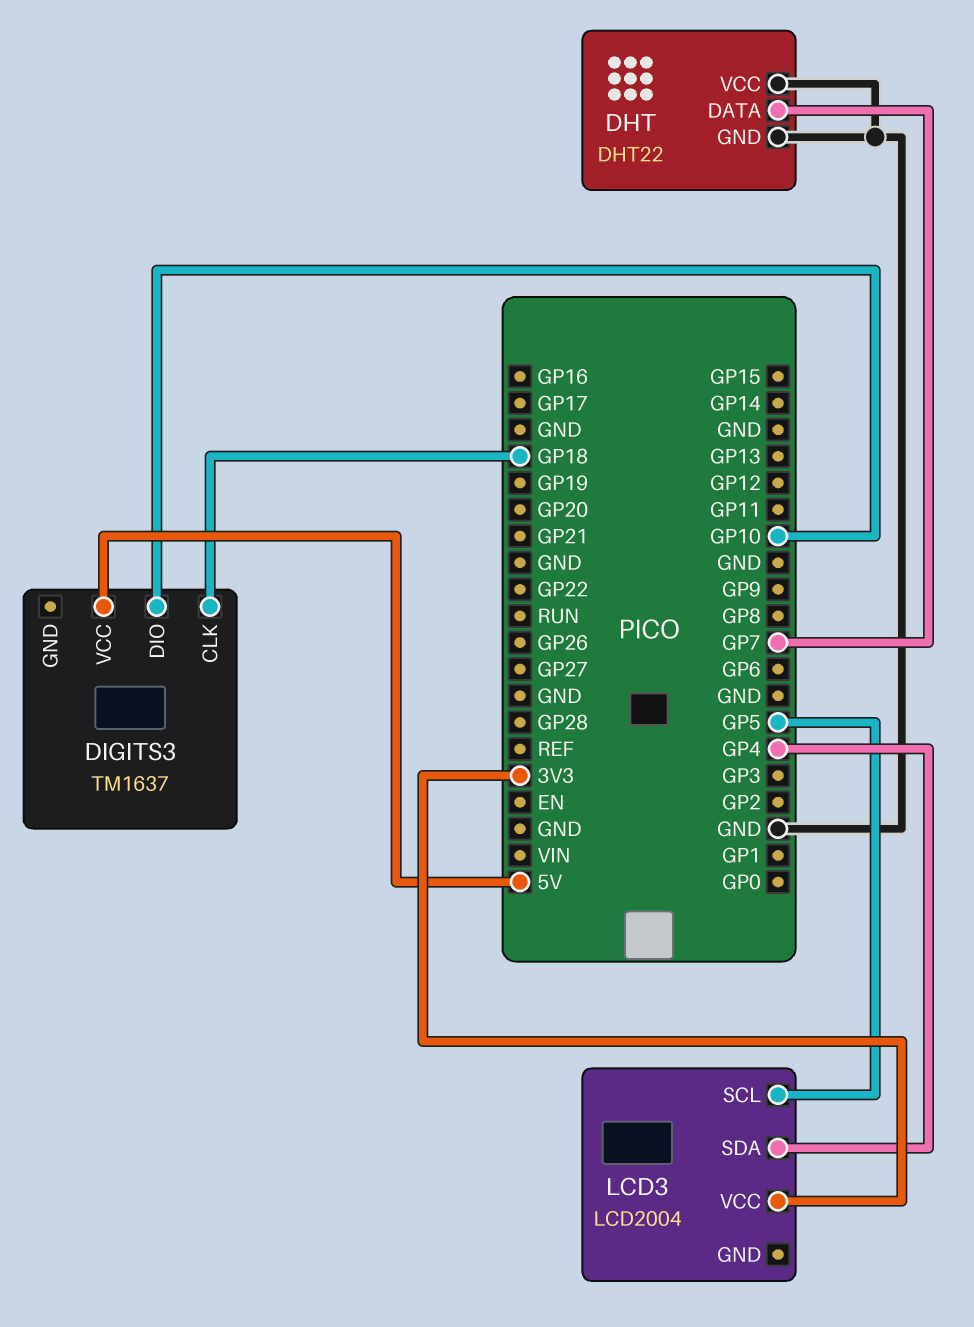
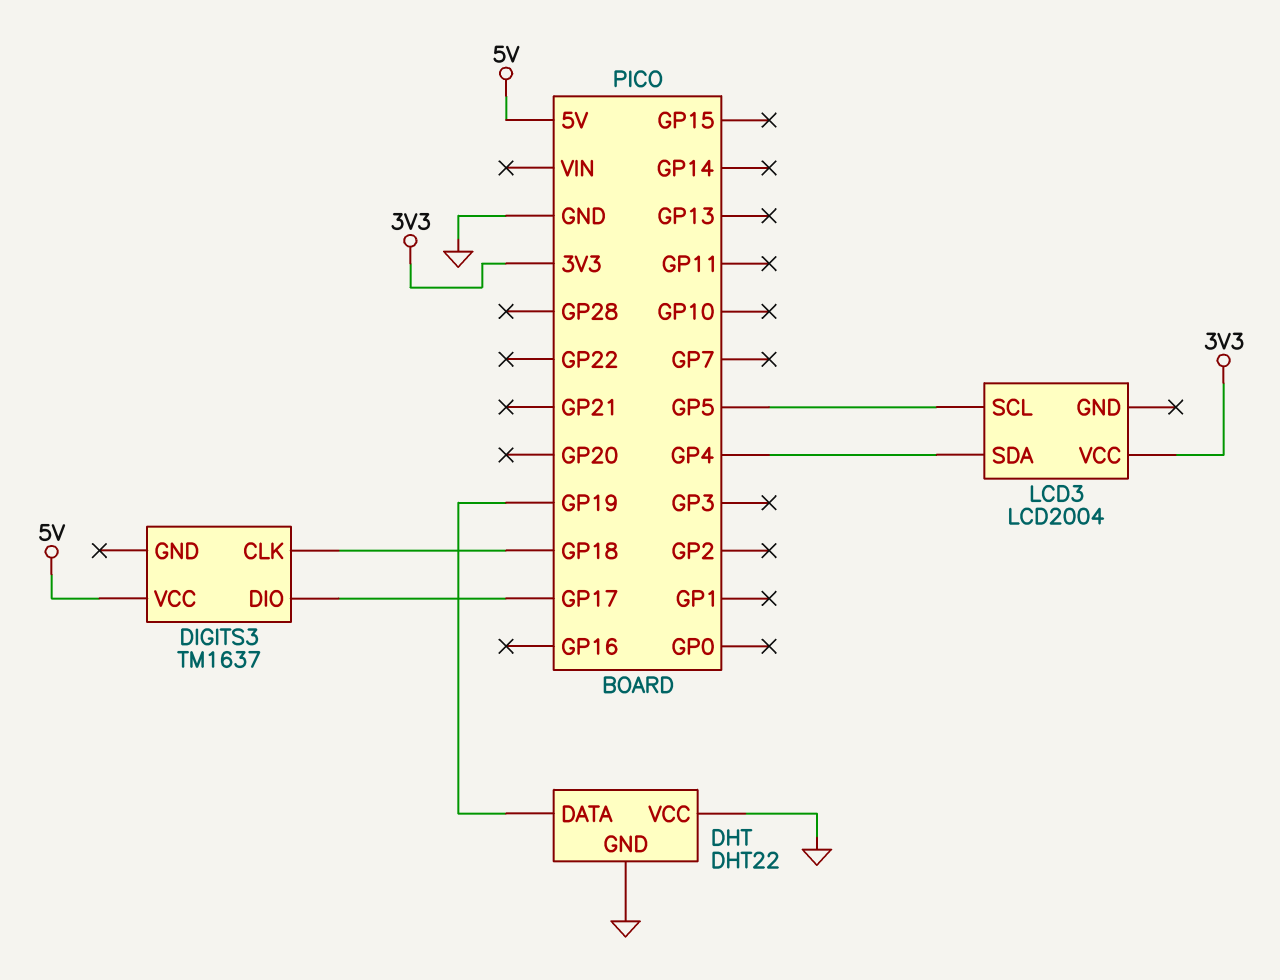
DHT pin DATA: GP7 -> GP19
DIGITS3 pin DIO: GP10 -> GP17

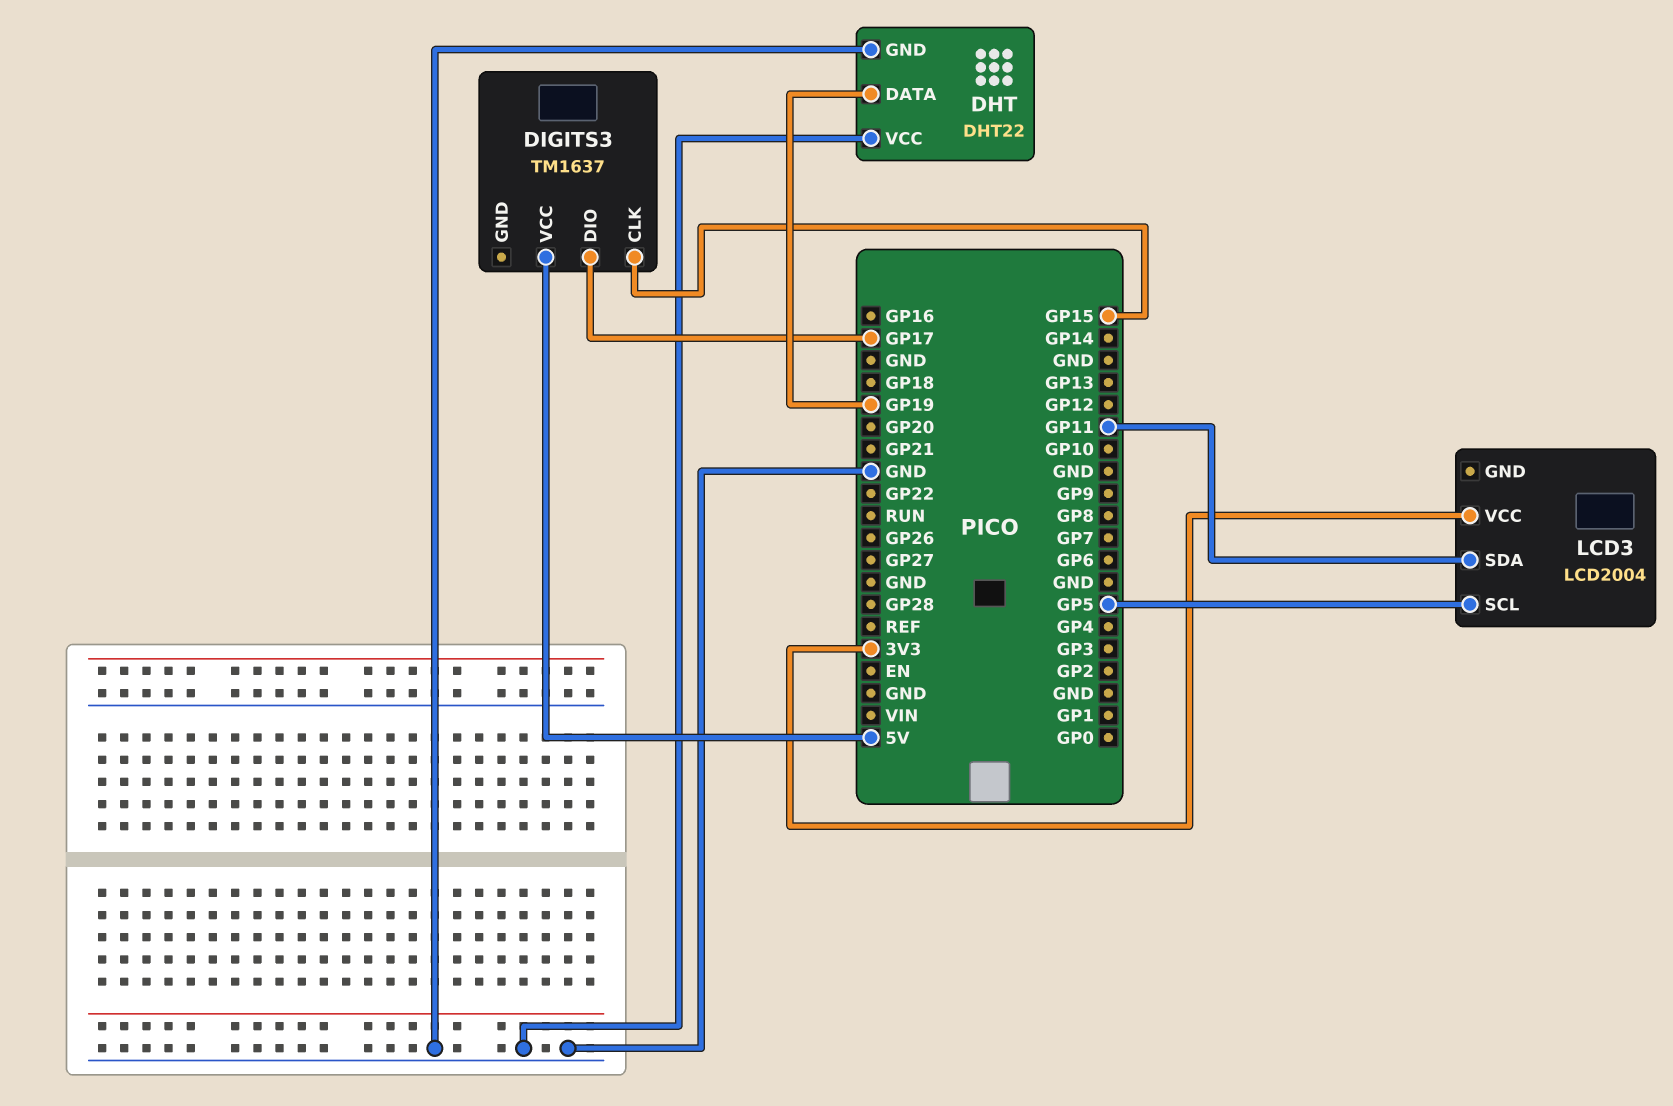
DIGITS3 pin CLK: GP18 -> GP15
LCD3 pin SDA: GP4 -> GP11

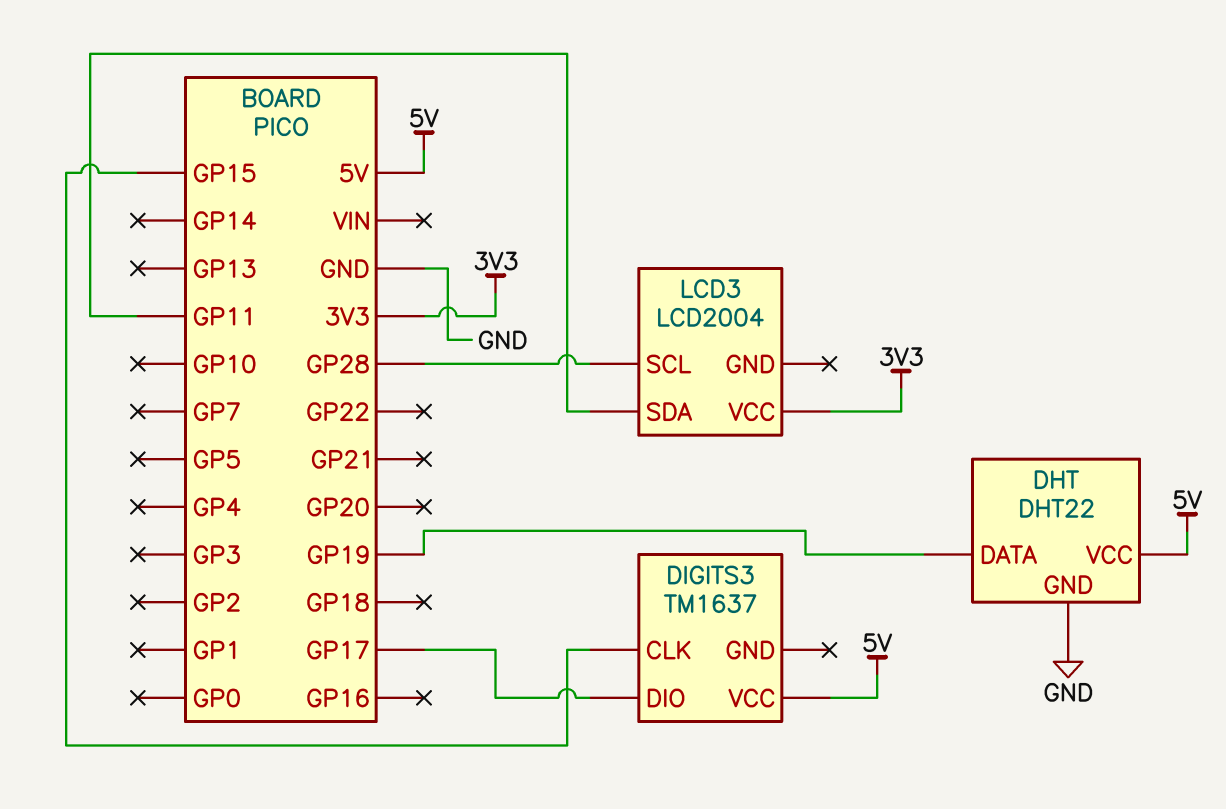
DHT pin VCC: GND -> 5V
LCD3 pin SCL: GP5 -> GP28

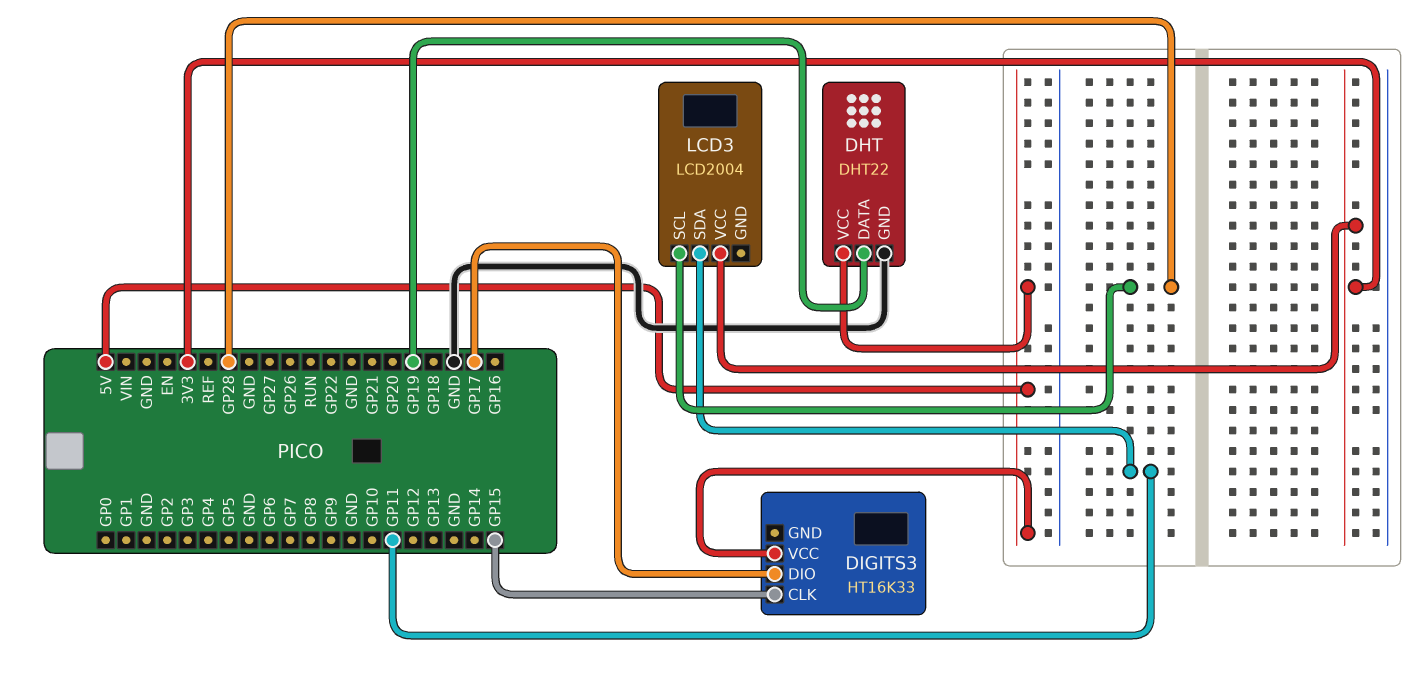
DIGITS3: TM1637 -> HT16K33

